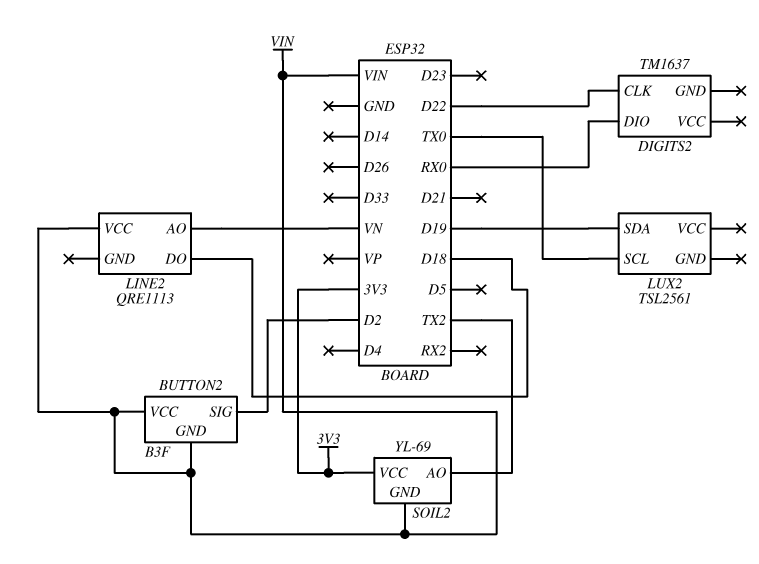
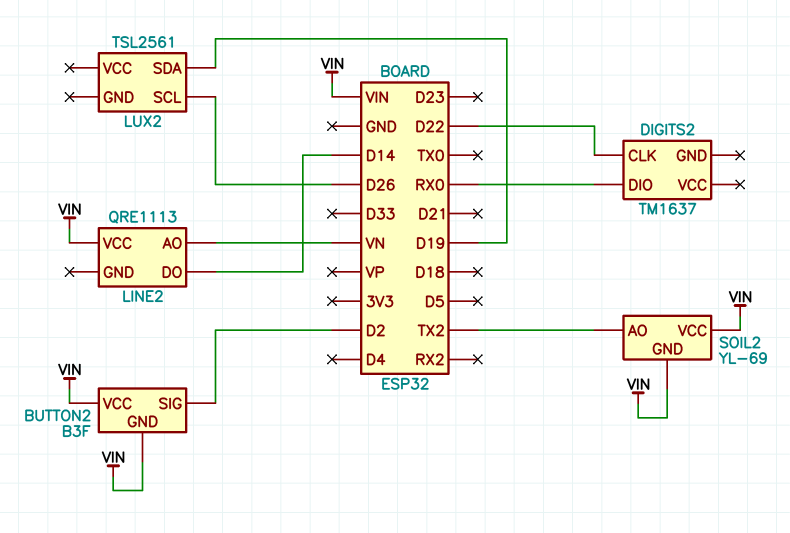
LINE2 pin DO: D18 -> D14
LUX2 pin SCL: TX0 -> D26
SOIL2 pin VCC: 3V3 -> VIN

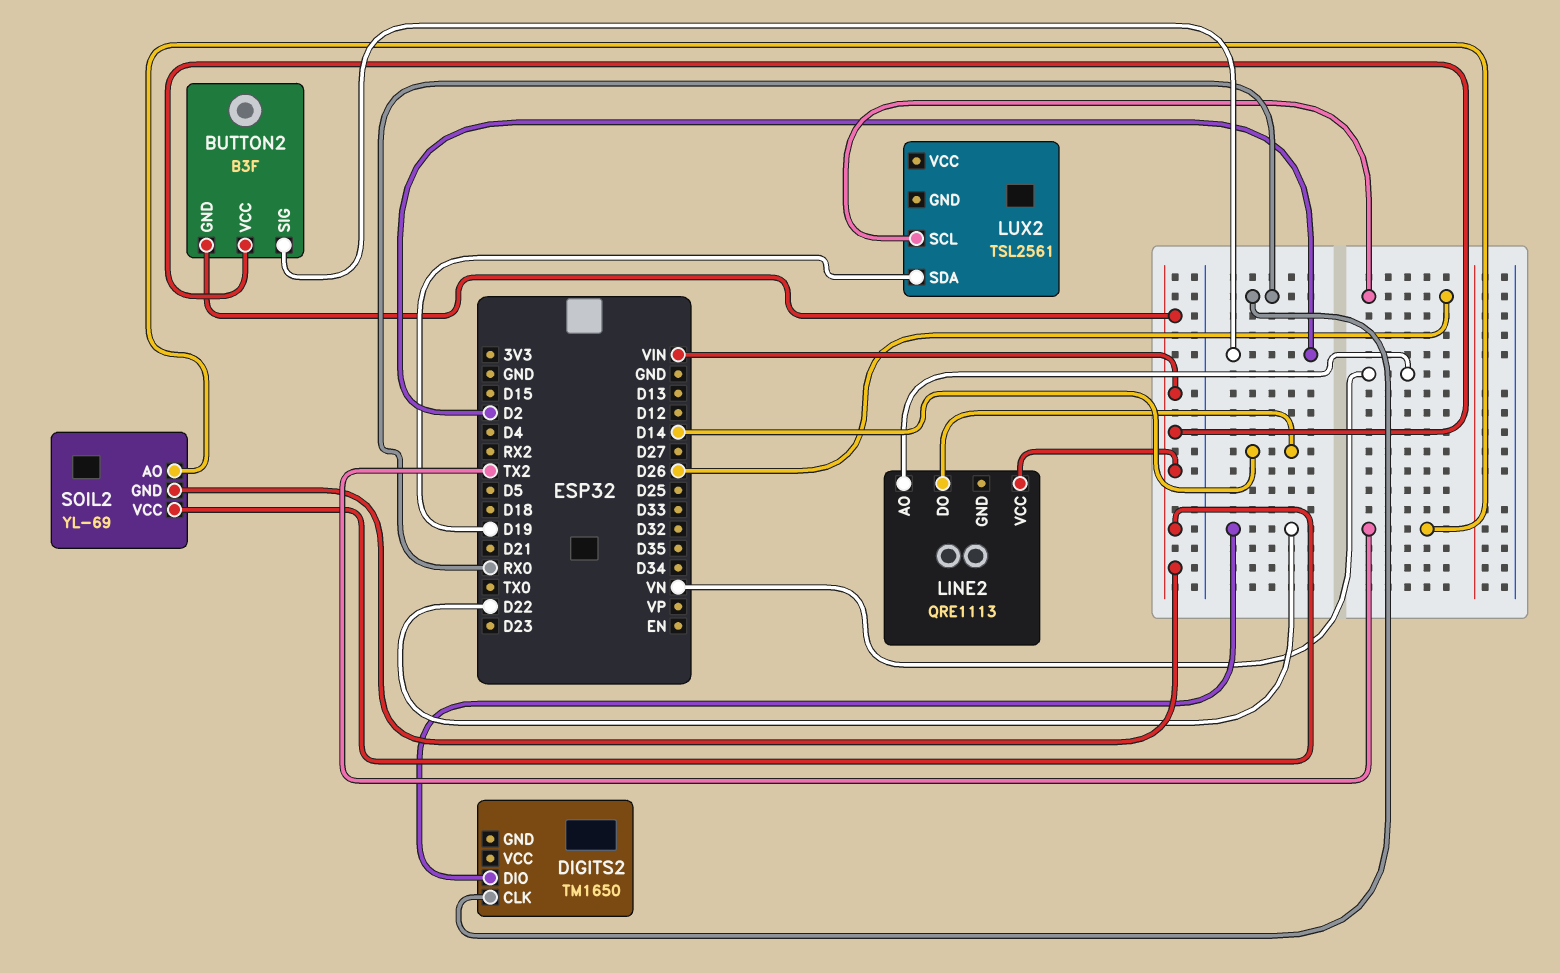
DIGITS2: TM1637 -> TM1650
DIGITS2 pin CLK: D22 -> RX0
DIGITS2 pin DIO: RX0 -> D22

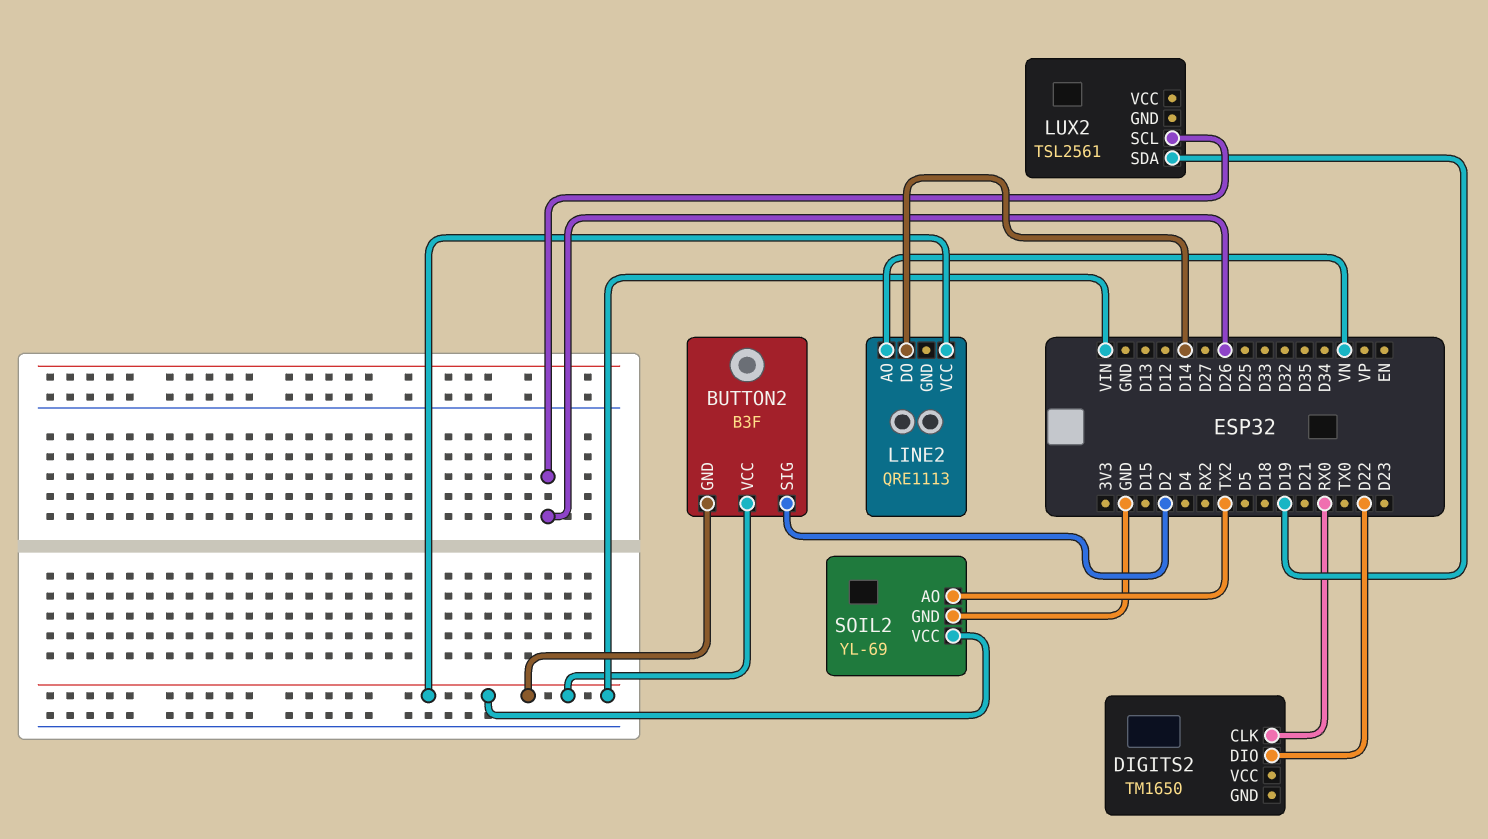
SOIL2 pin GND: VIN -> GND

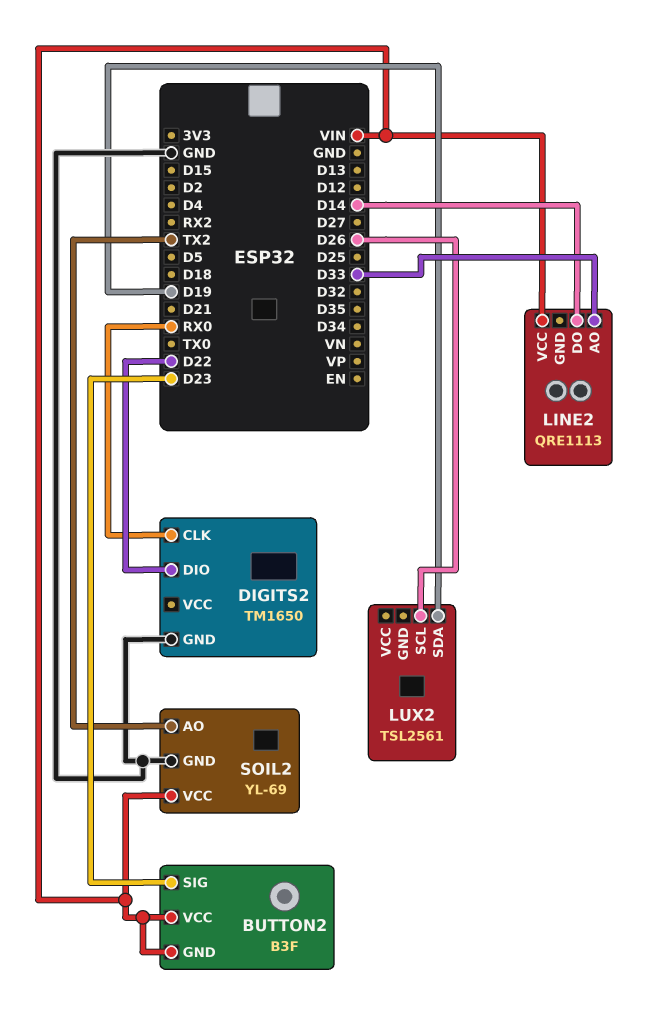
BUTTON2 pin SIG: D2 -> D23
DIGITS2 pin GND: none -> GND
LINE2 pin AO: VN -> D33

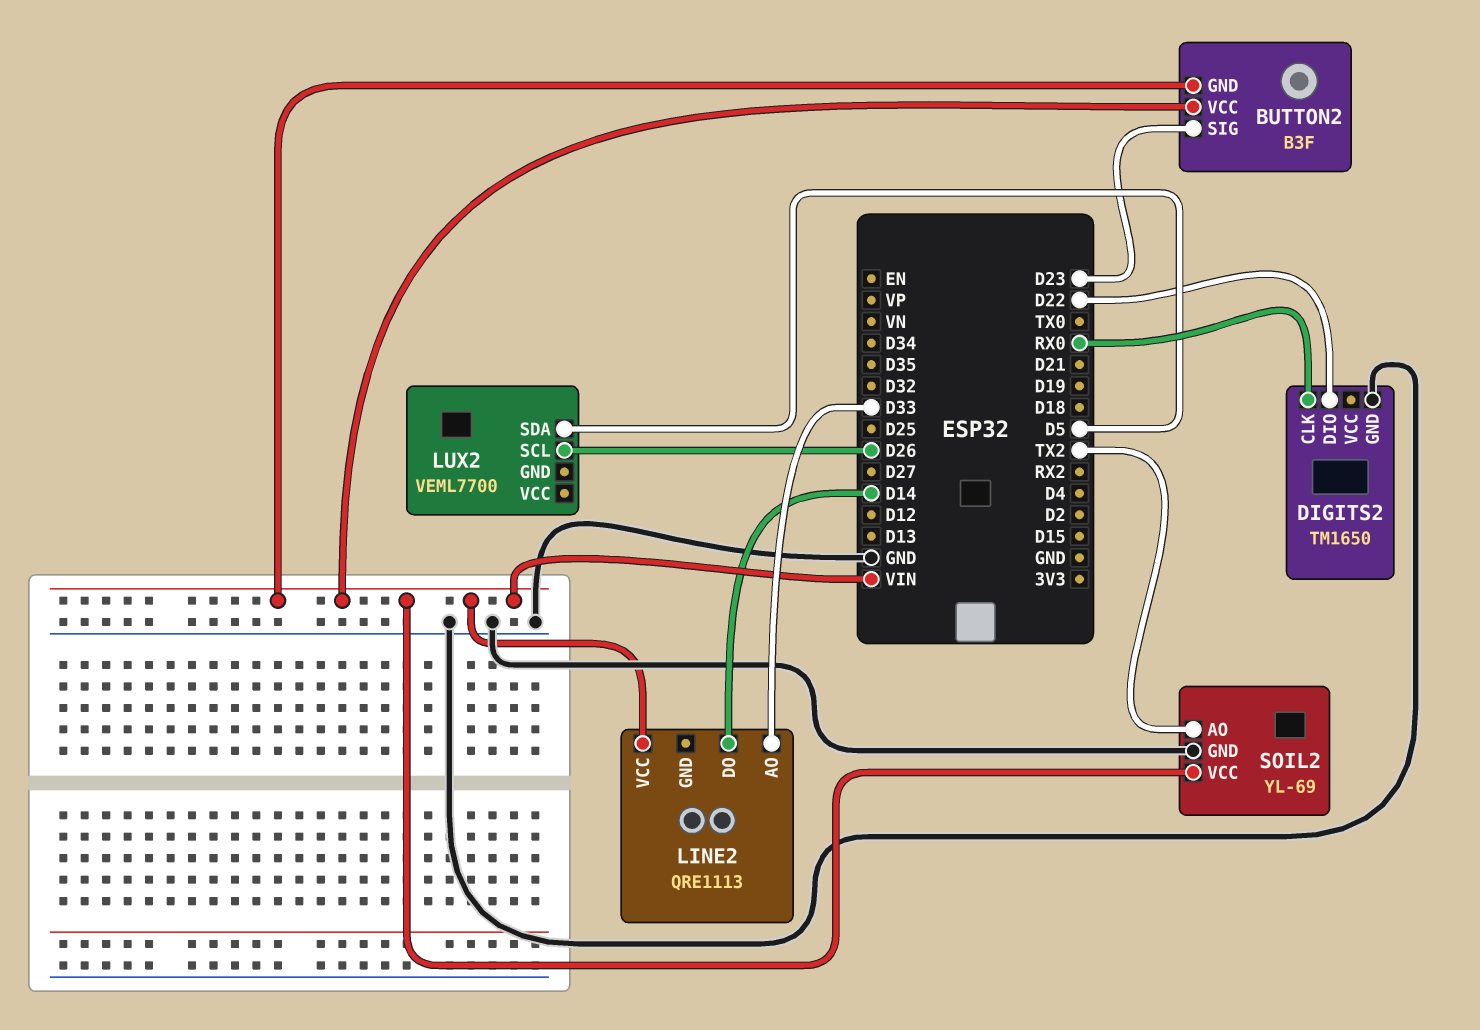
LUX2: TSL2561 -> VEML7700
LUX2 pin SDA: D19 -> D5

